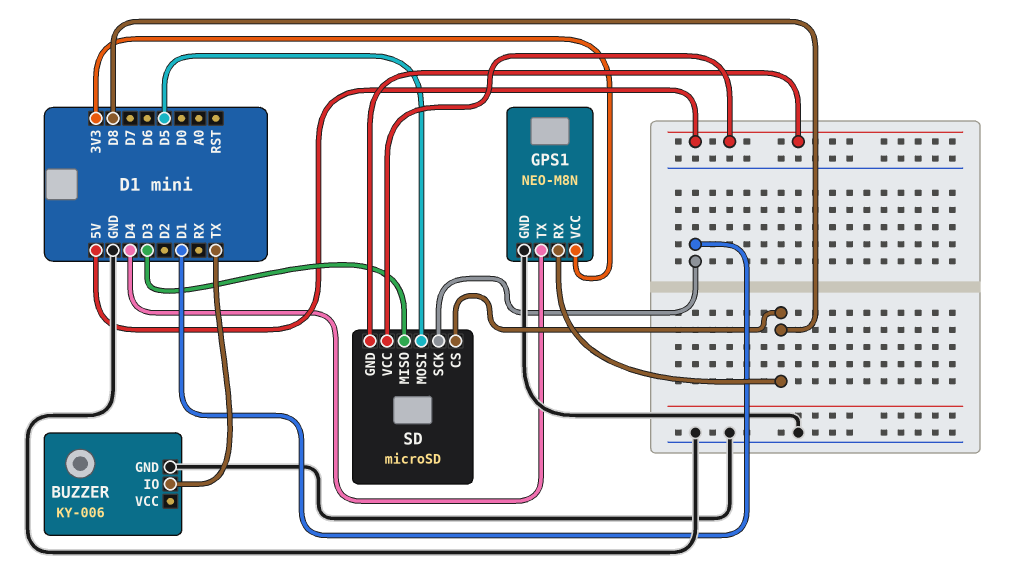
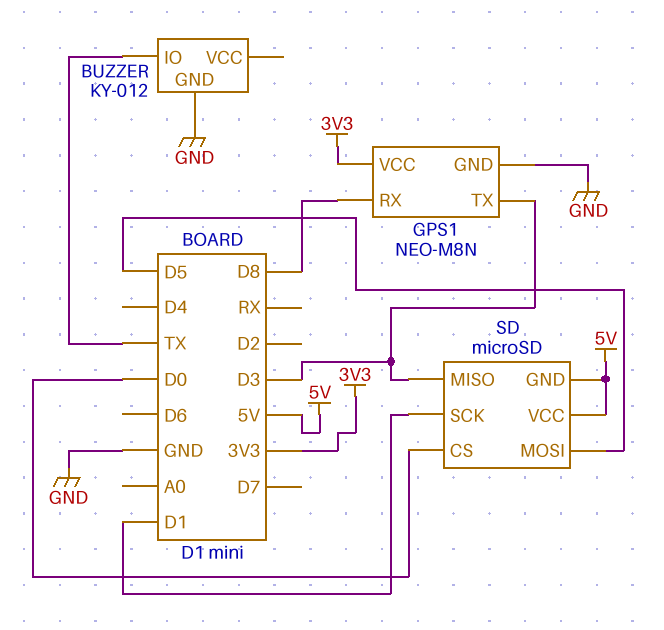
BUZZER: KY-006 -> KY-012
GPS1 pin TX: D4 -> D3
SD pin CS: D8 -> D0

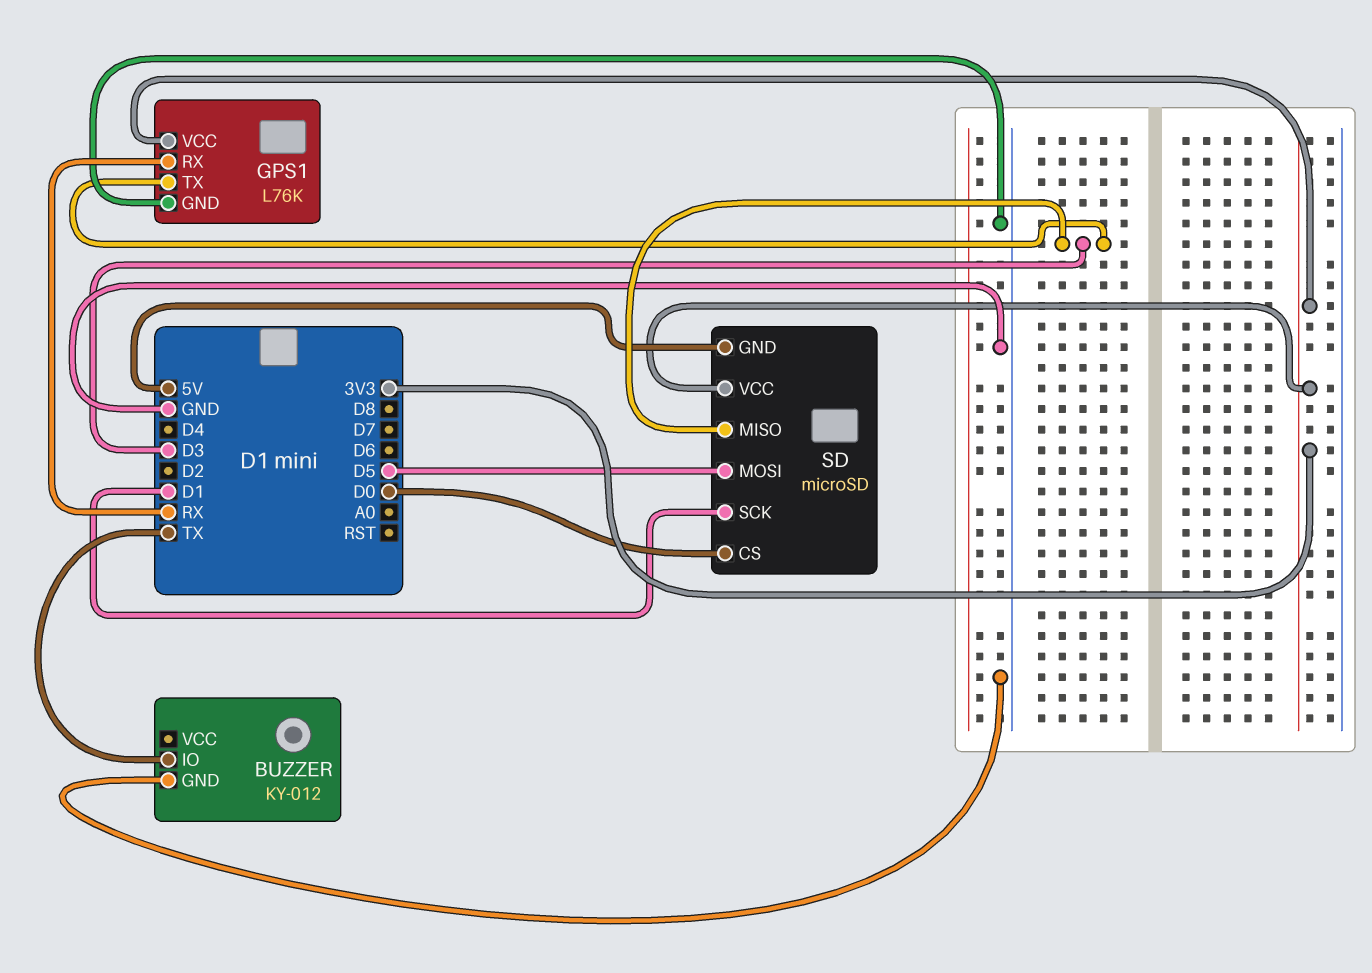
GPS1: NEO-M8N -> L76K
GPS1 pin RX: D8 -> RX
SD pin VCC: 5V -> 3V3

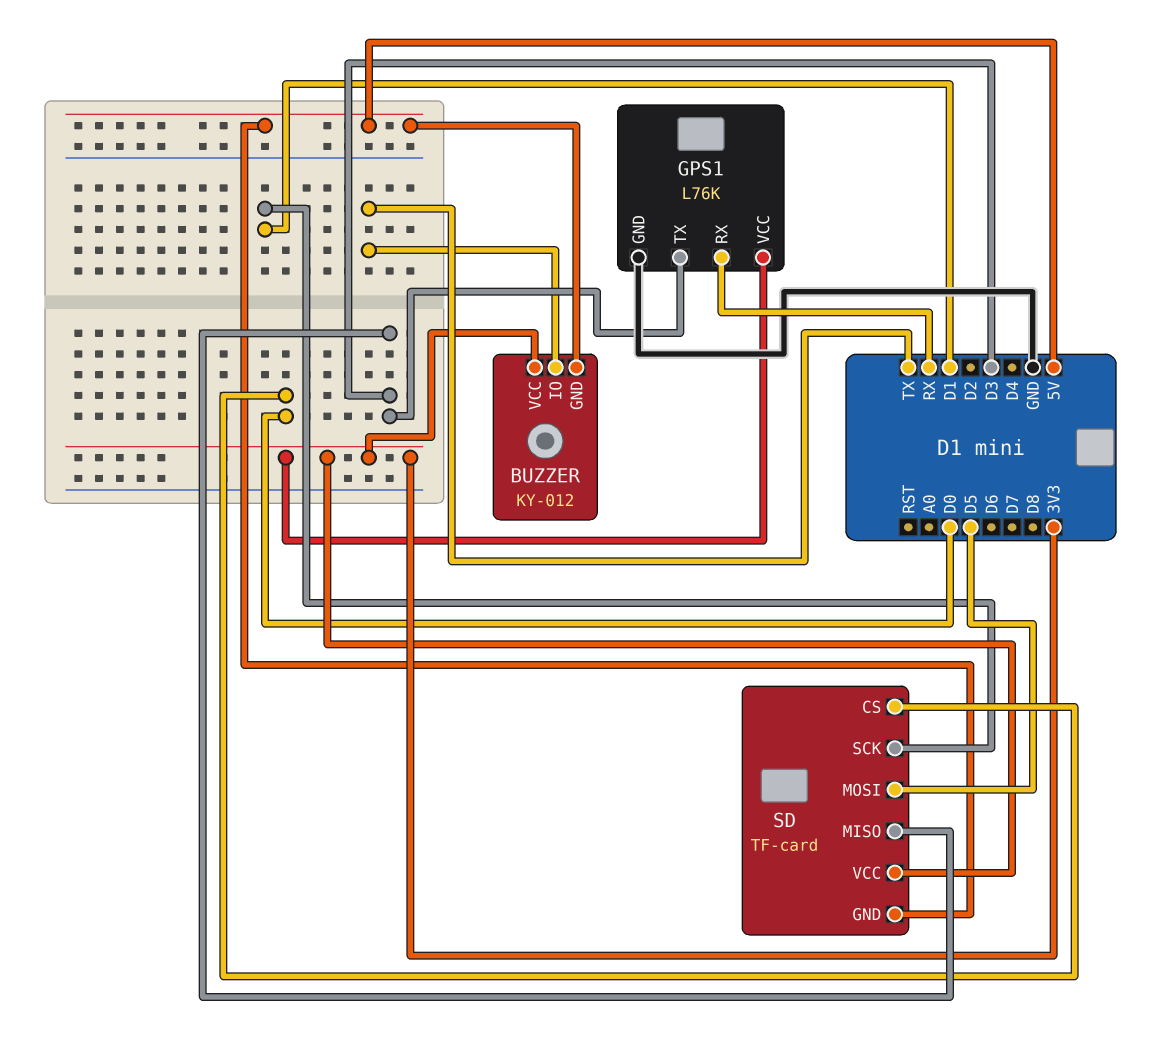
BUZZER pin GND: GND -> 5V
BUZZER pin VCC: none -> 3V3
SD: microSD -> TF-card

